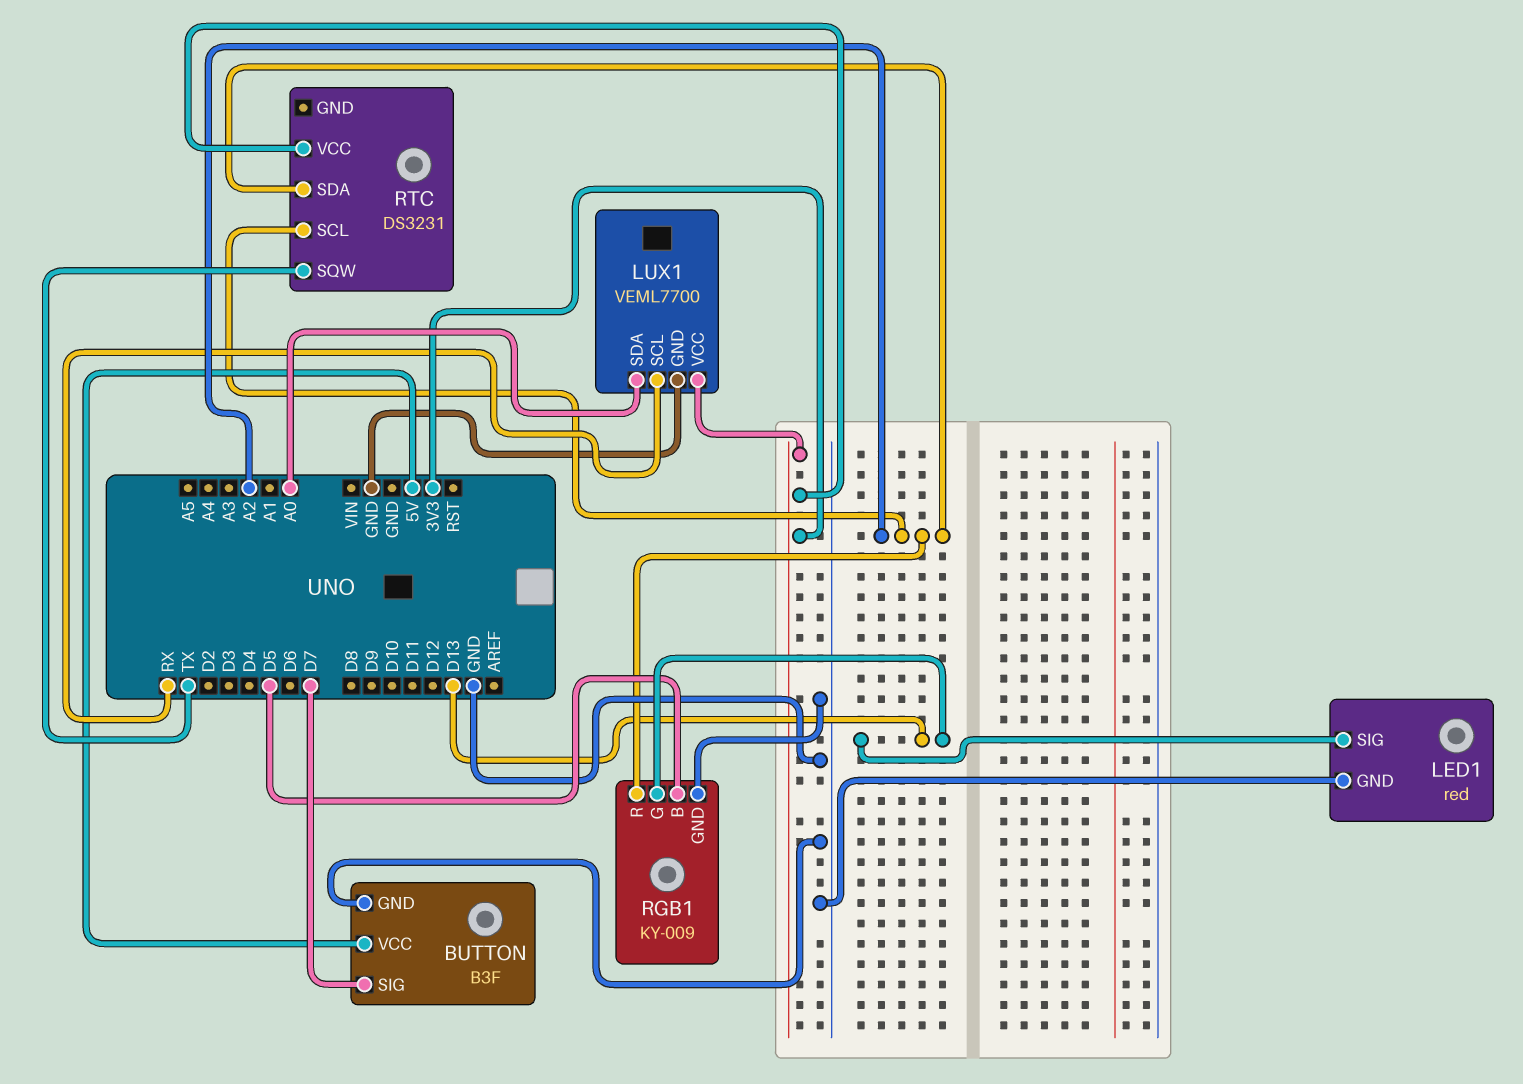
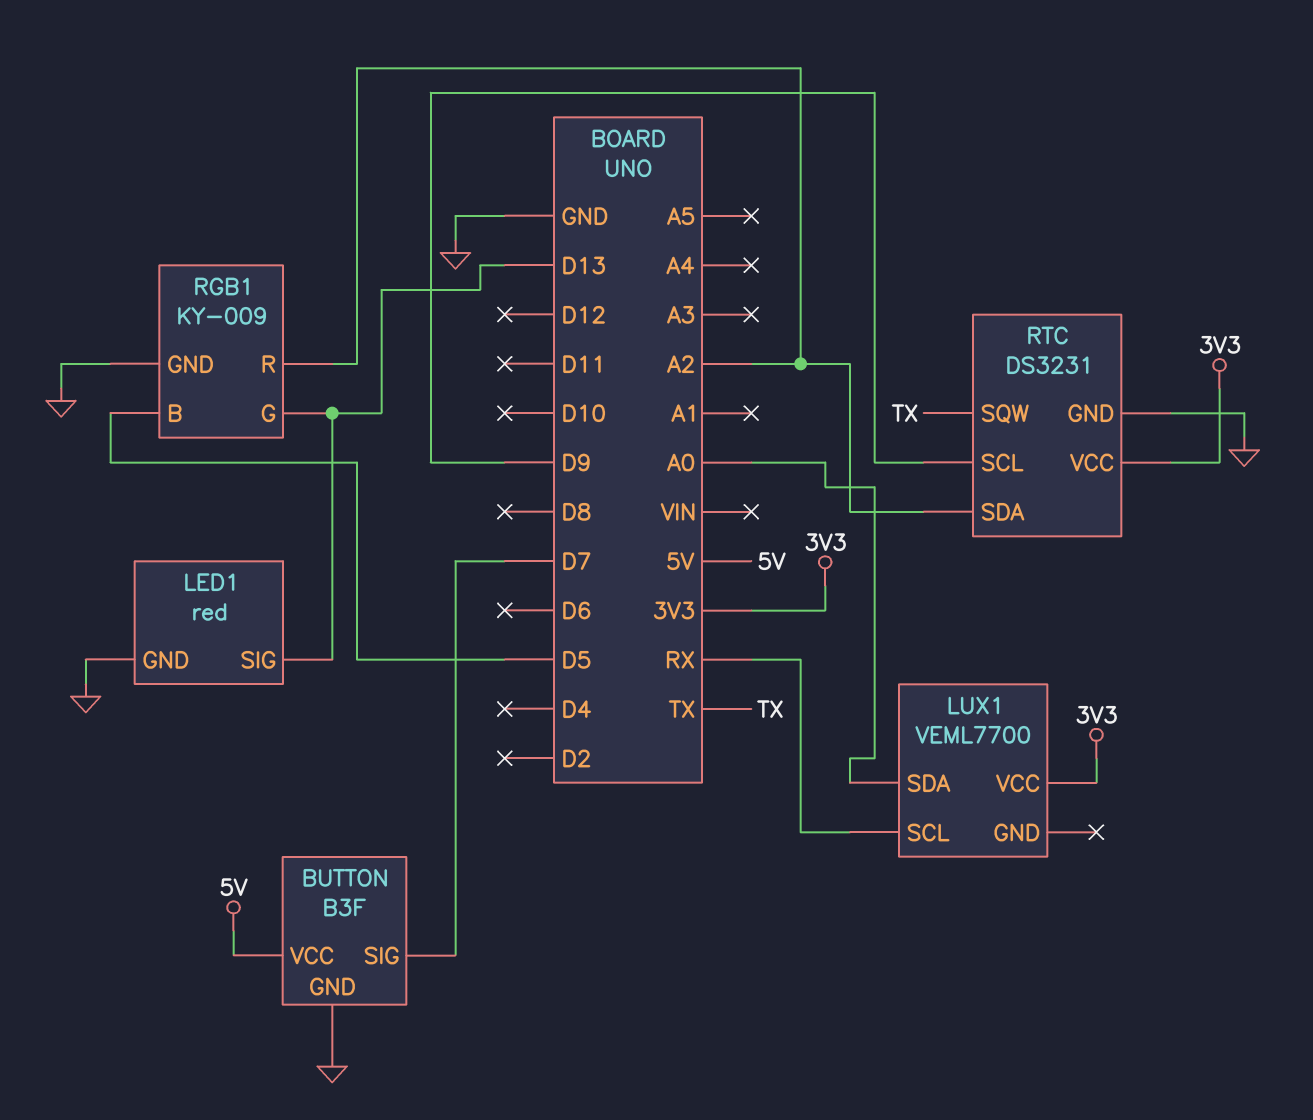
LUX1 pin GND: GND -> none
RTC pin GND: none -> GND
RTC pin SCL: A2 -> D9

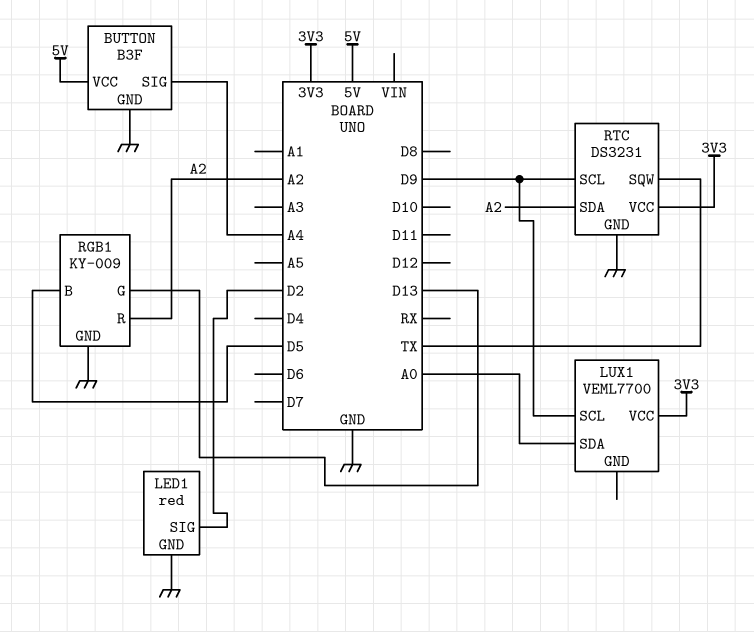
BUTTON pin SIG: D7 -> A4
LED1 pin SIG: D13 -> D2
LUX1 pin SCL: RX -> D9

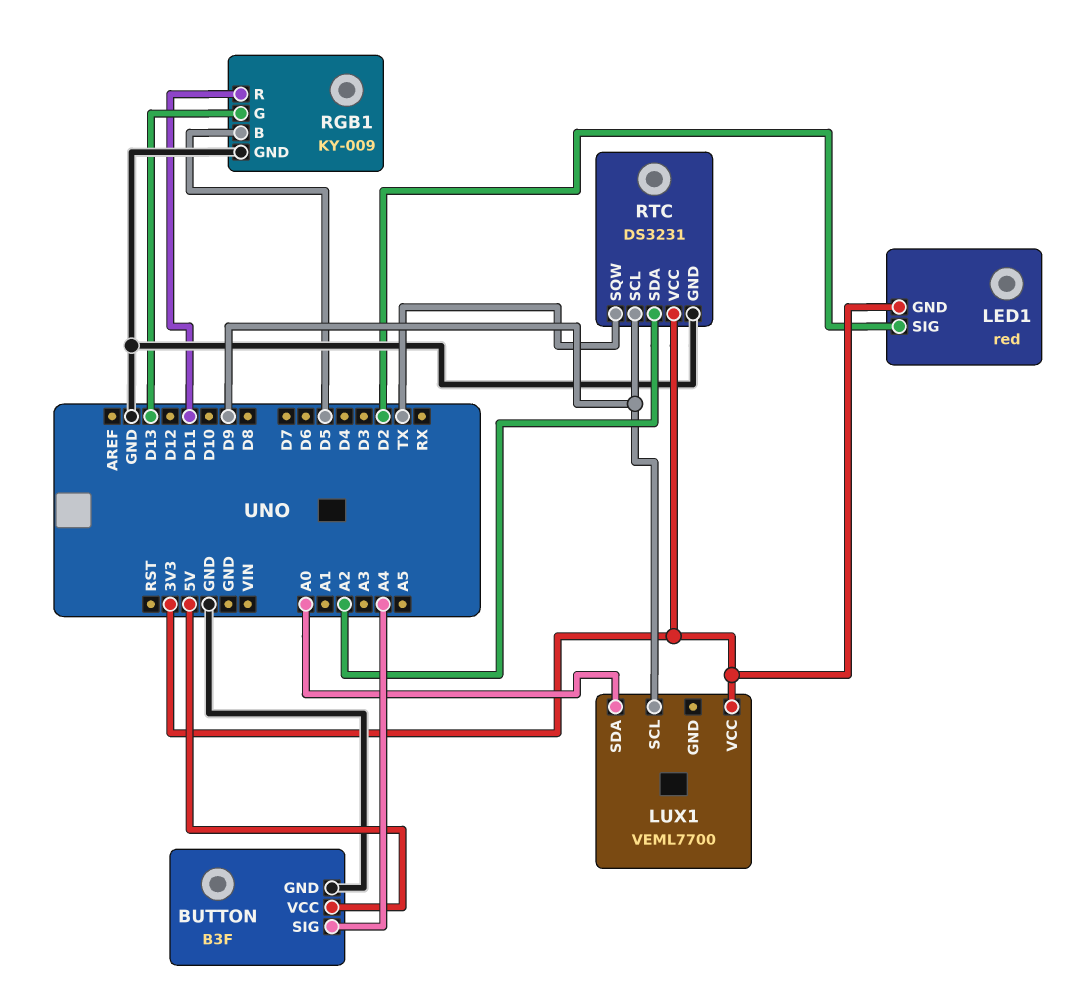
LED1 pin GND: GND -> 3V3
RGB1 pin R: A2 -> D11

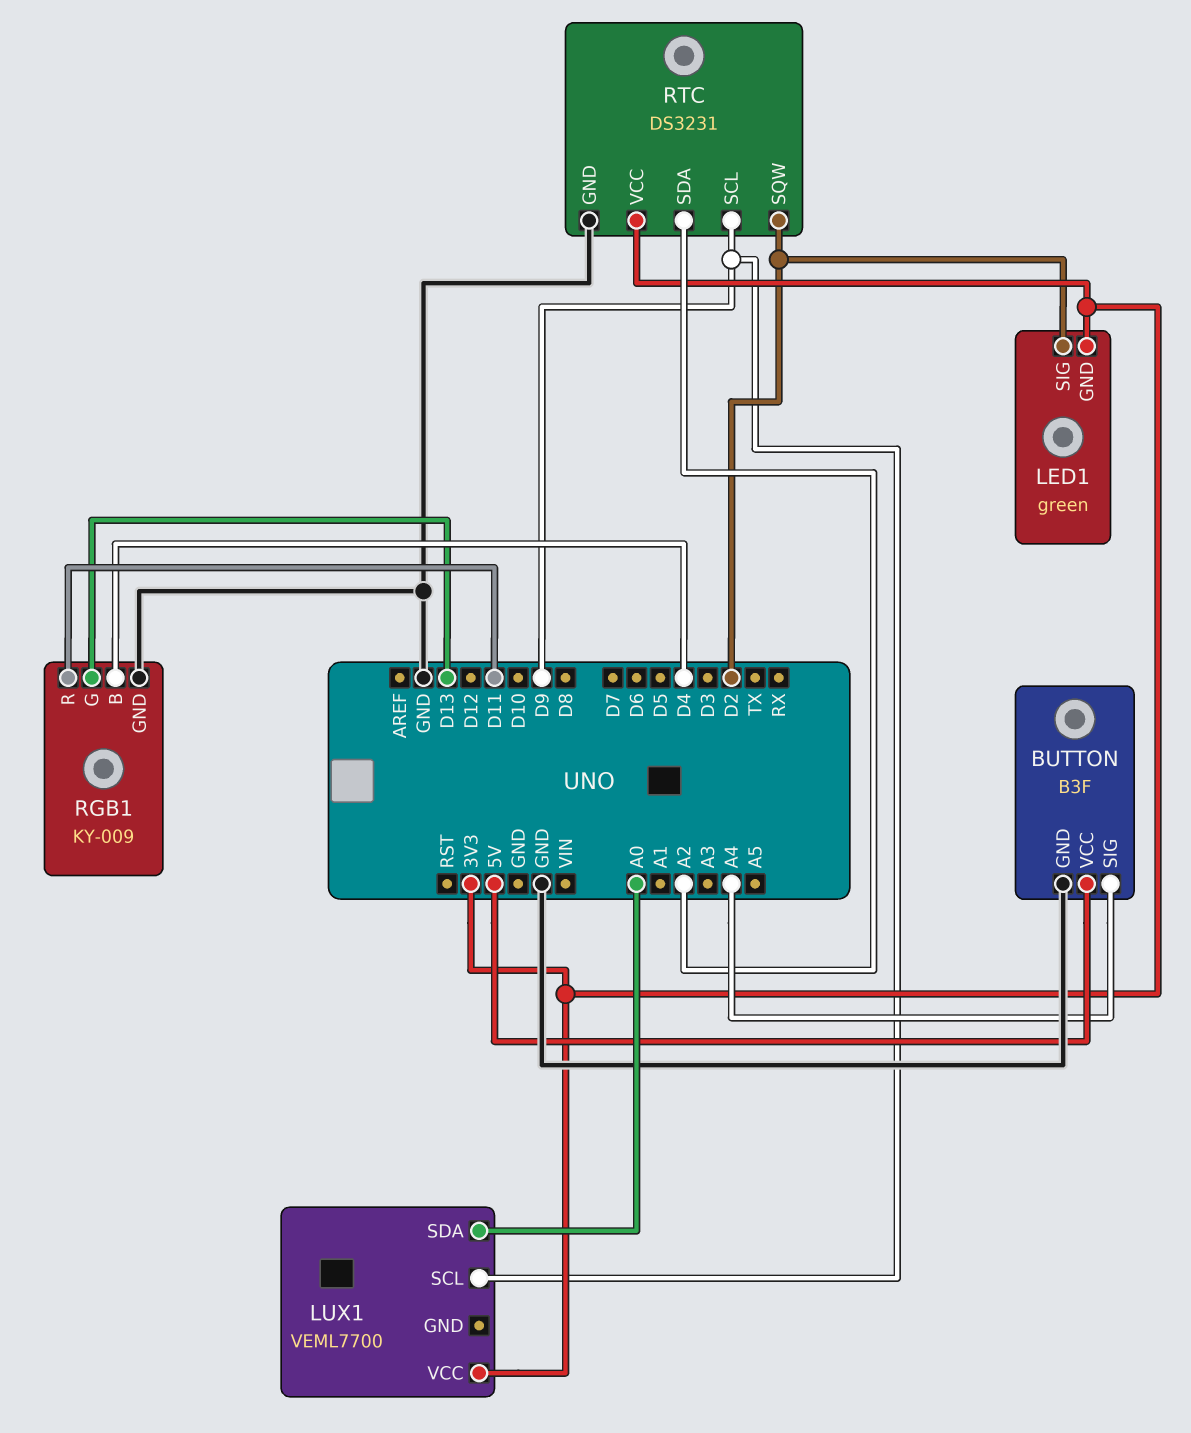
LED1: red -> green
RGB1 pin B: D5 -> D4
RTC pin SQW: TX -> D2

